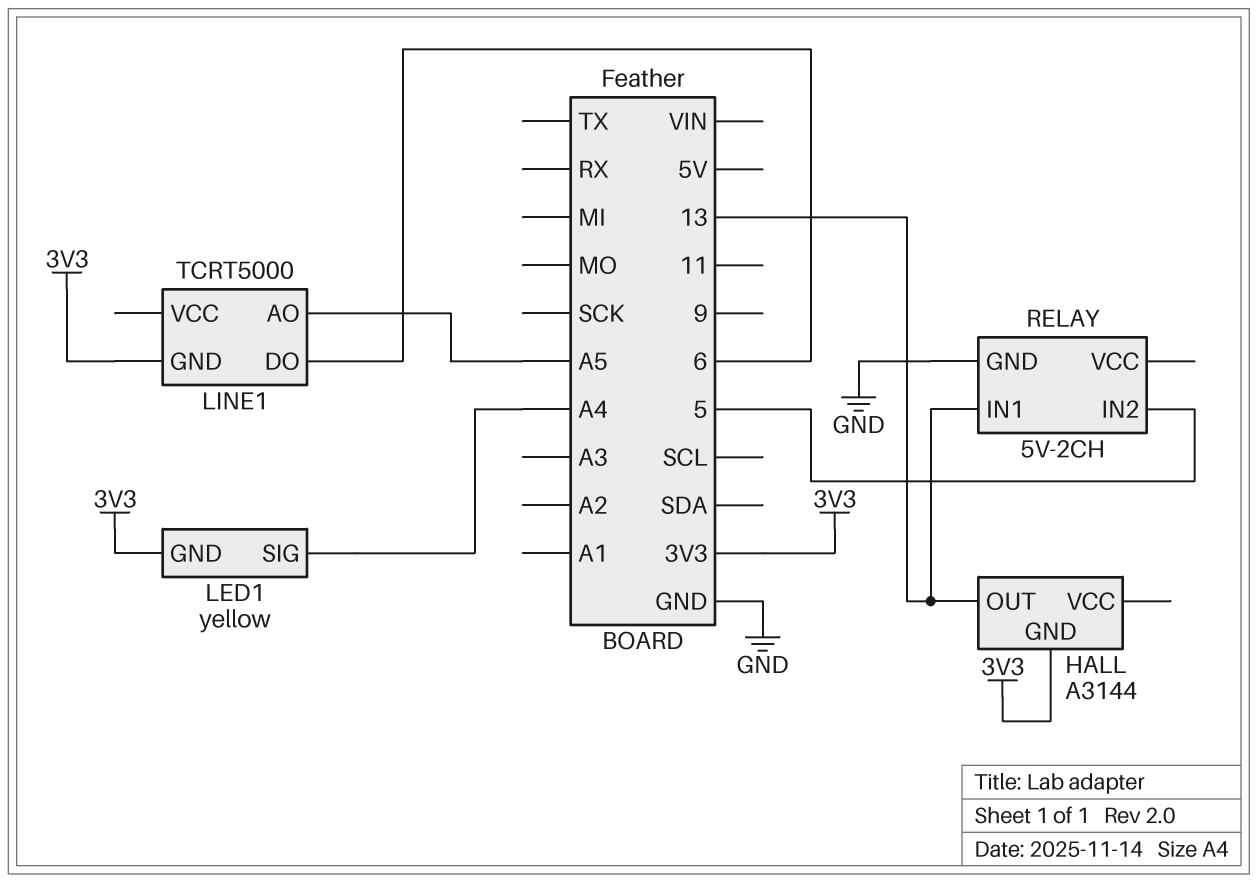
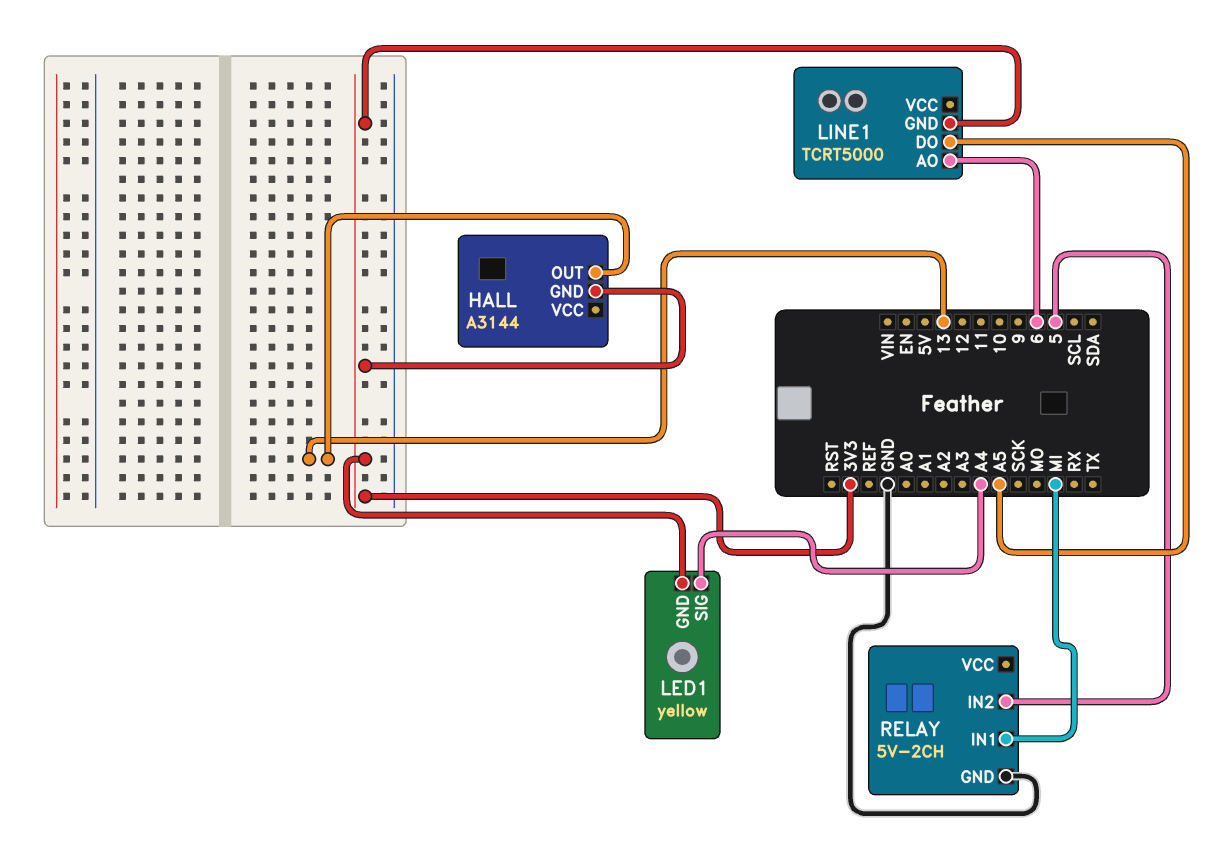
LINE1 pin AO: A5 -> 6
LINE1 pin DO: 6 -> A5
RELAY pin IN1: 13 -> MI

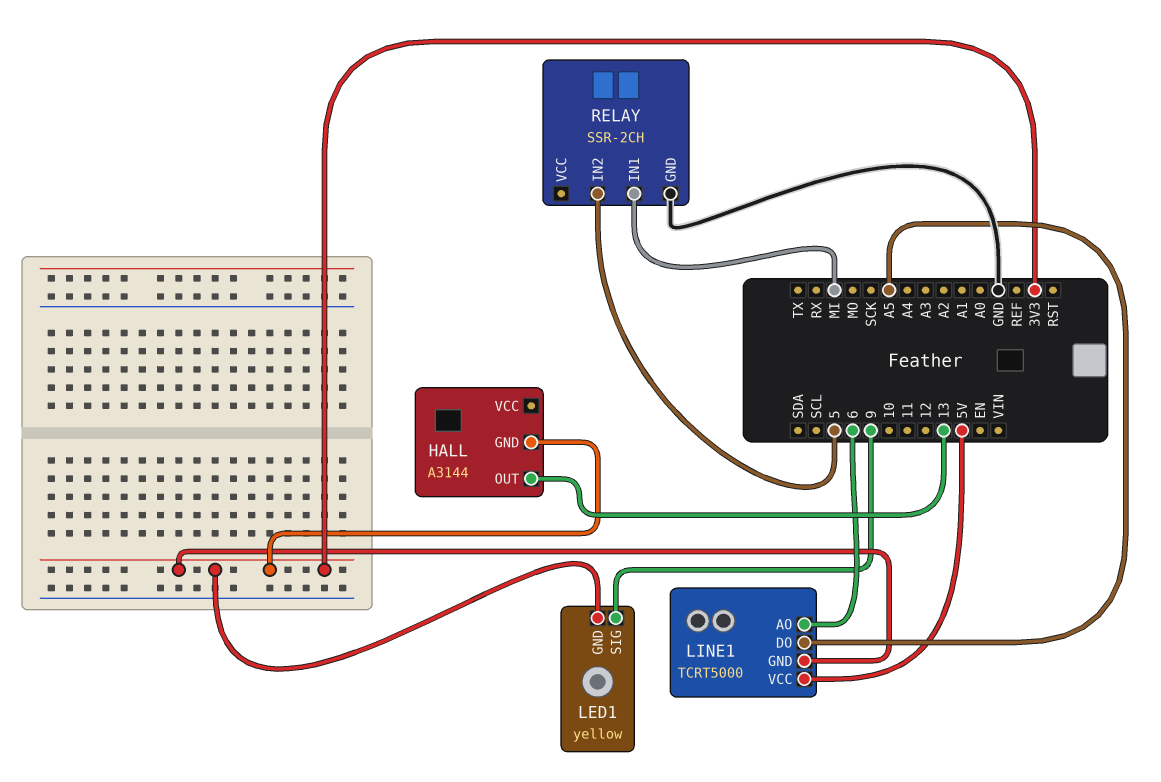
LED1 pin SIG: A4 -> 9
LINE1 pin VCC: none -> 5V
RELAY: 5V-2CH -> SSR-2CH

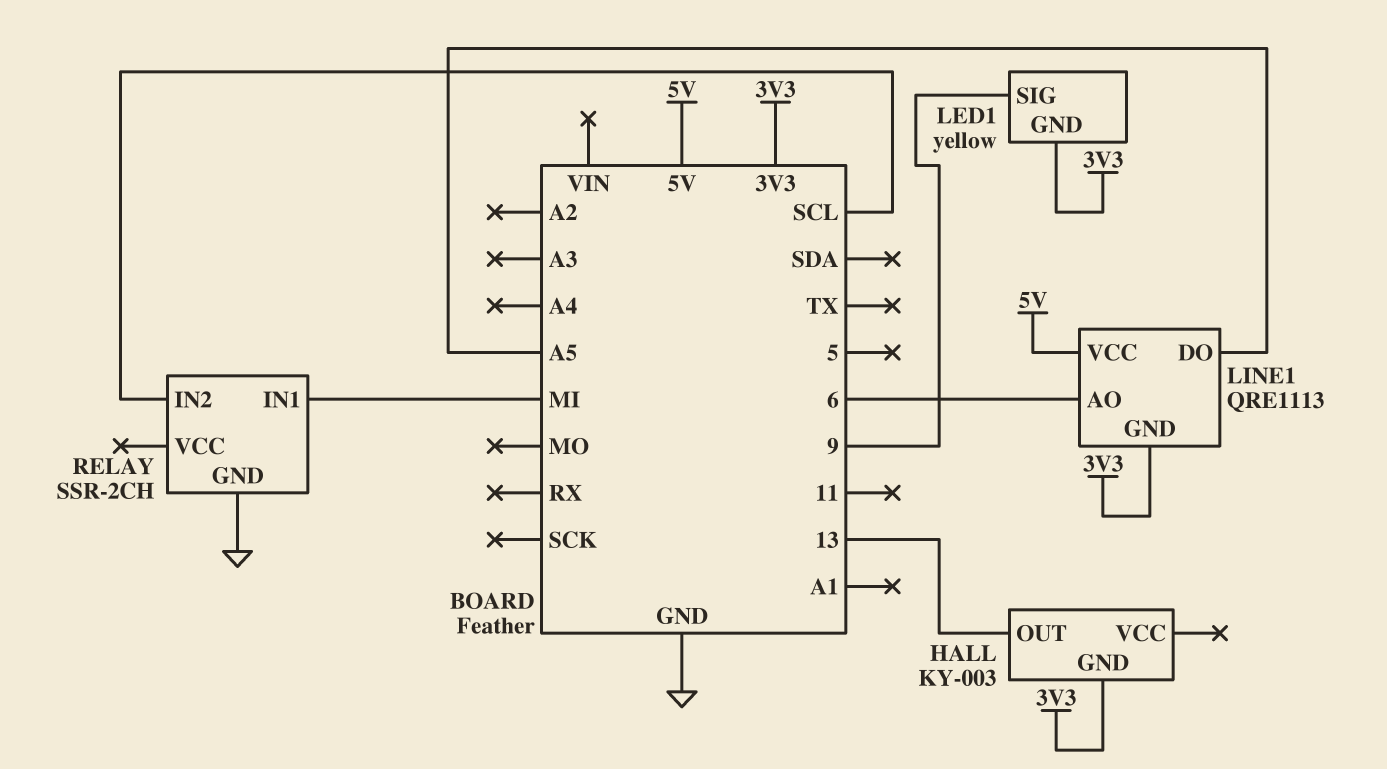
HALL: A3144 -> KY-003
LINE1: TCRT5000 -> QRE1113
RELAY pin IN2: 5 -> SCL

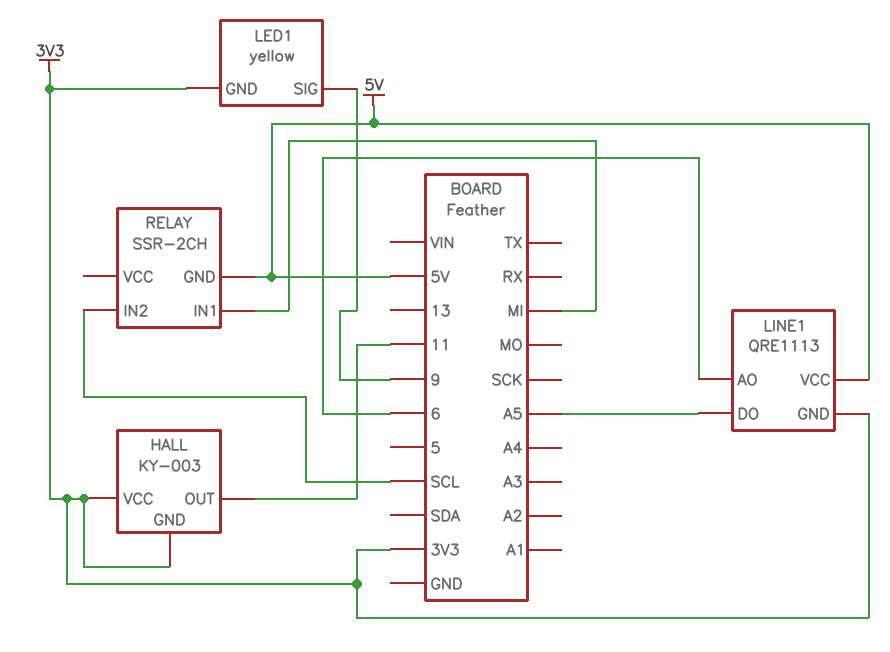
HALL pin OUT: 13 -> 11
HALL pin VCC: none -> 3V3
RELAY pin GND: GND -> 5V

